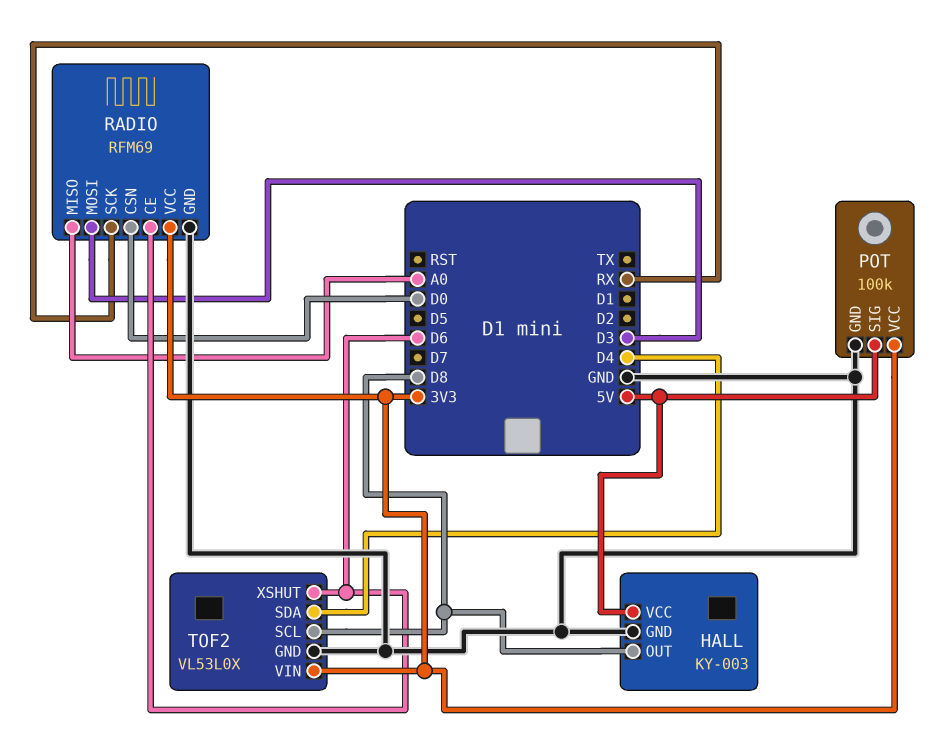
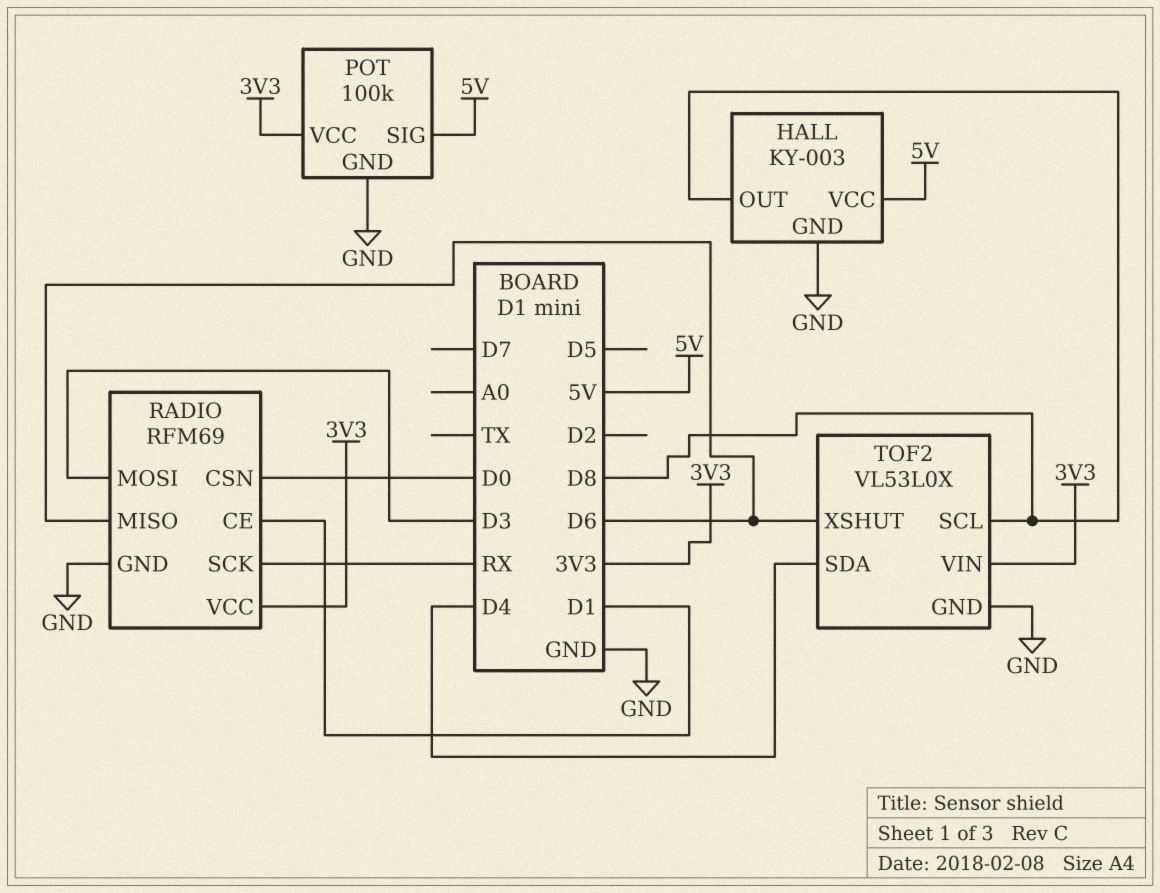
RADIO pin CE: D6 -> D1
RADIO pin MISO: A0 -> D6

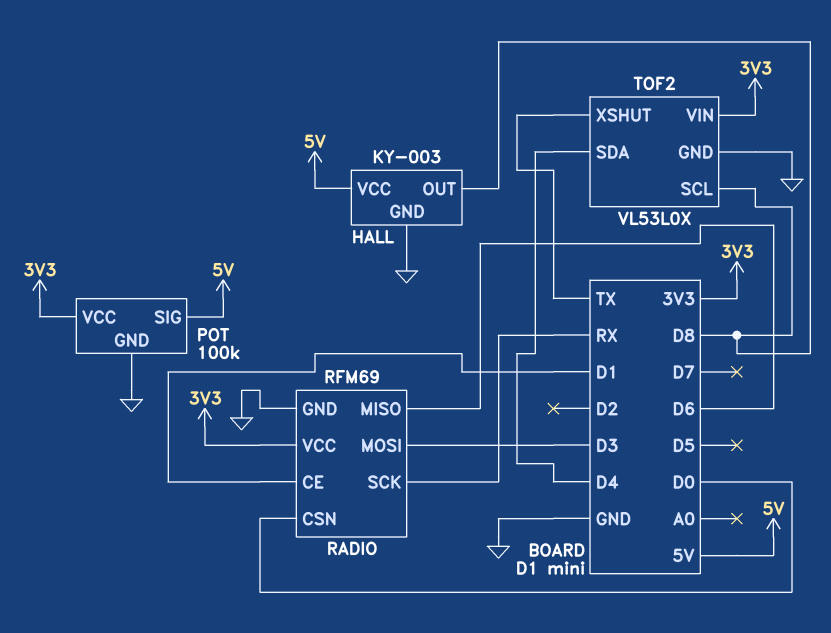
TOF2 pin XSHUT: D6 -> TX

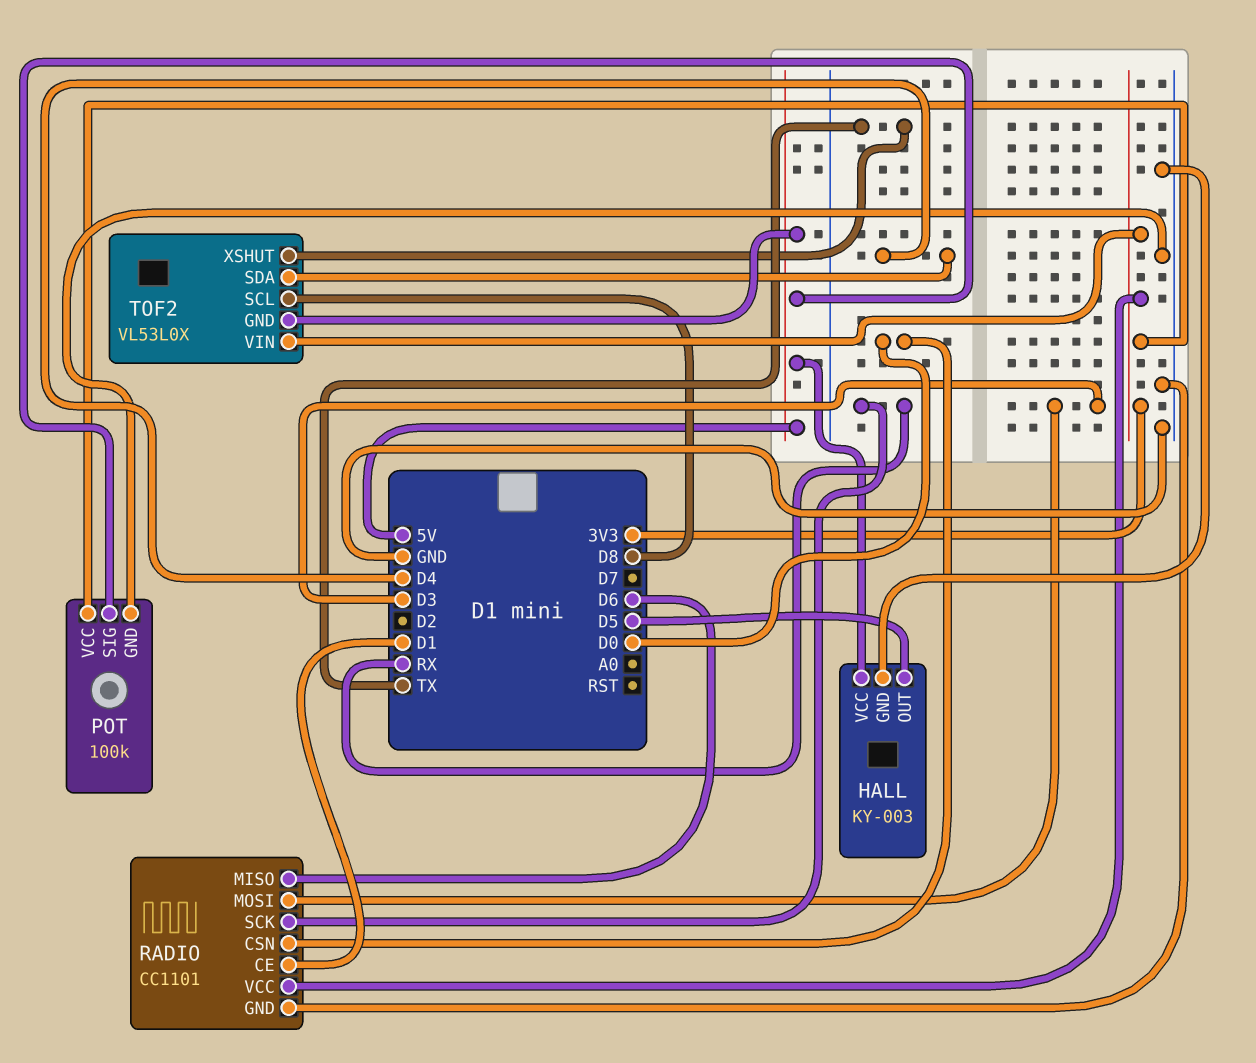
HALL pin OUT: D8 -> D5
RADIO: RFM69 -> CC1101
TOF2 pin GND: GND -> 5V

